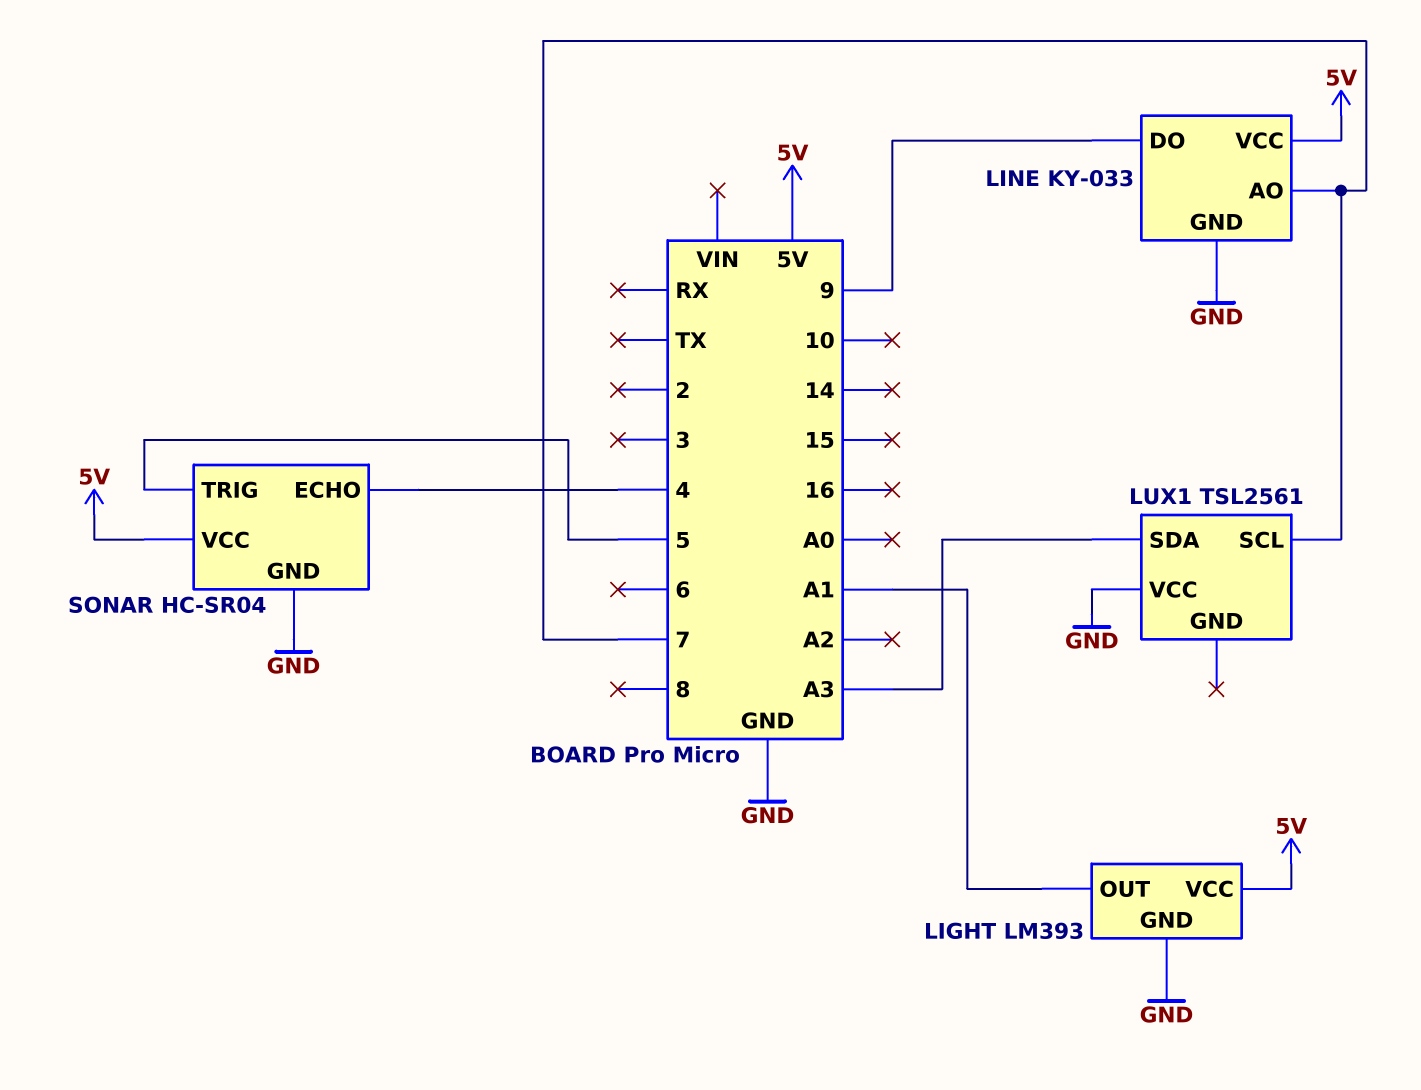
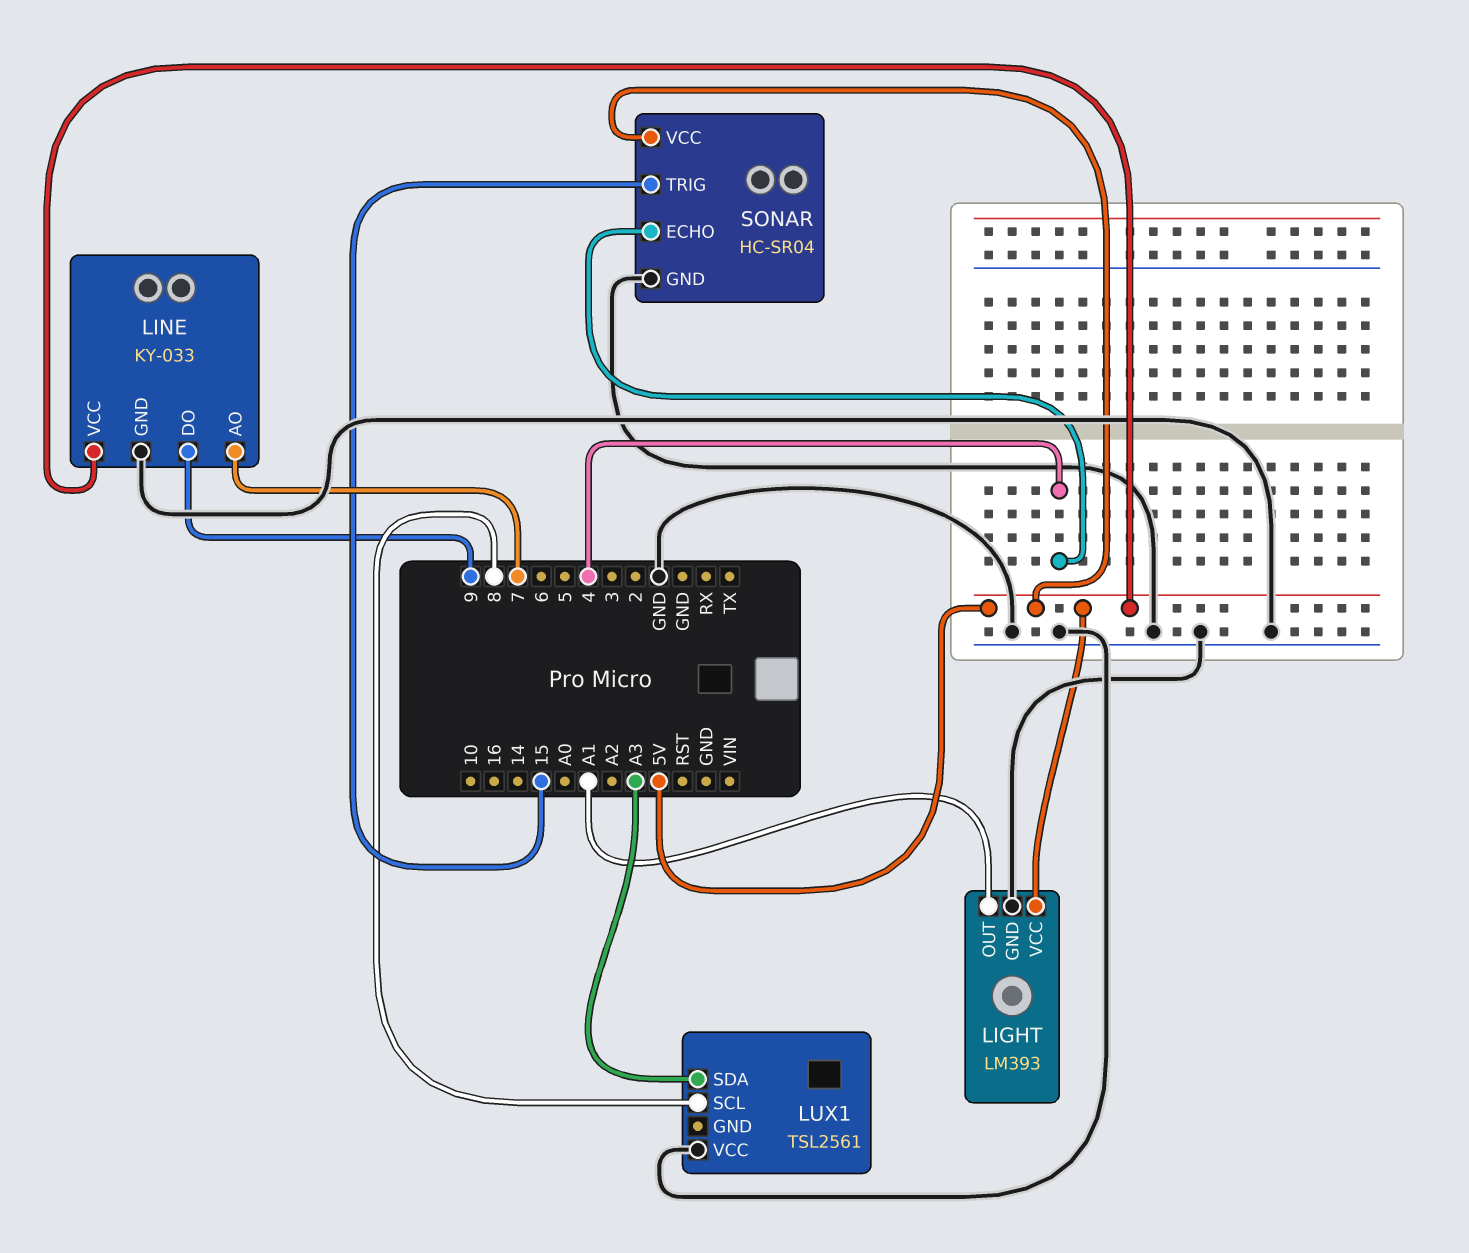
LUX1 pin SCL: 7 -> 8
SONAR pin TRIG: 5 -> 15

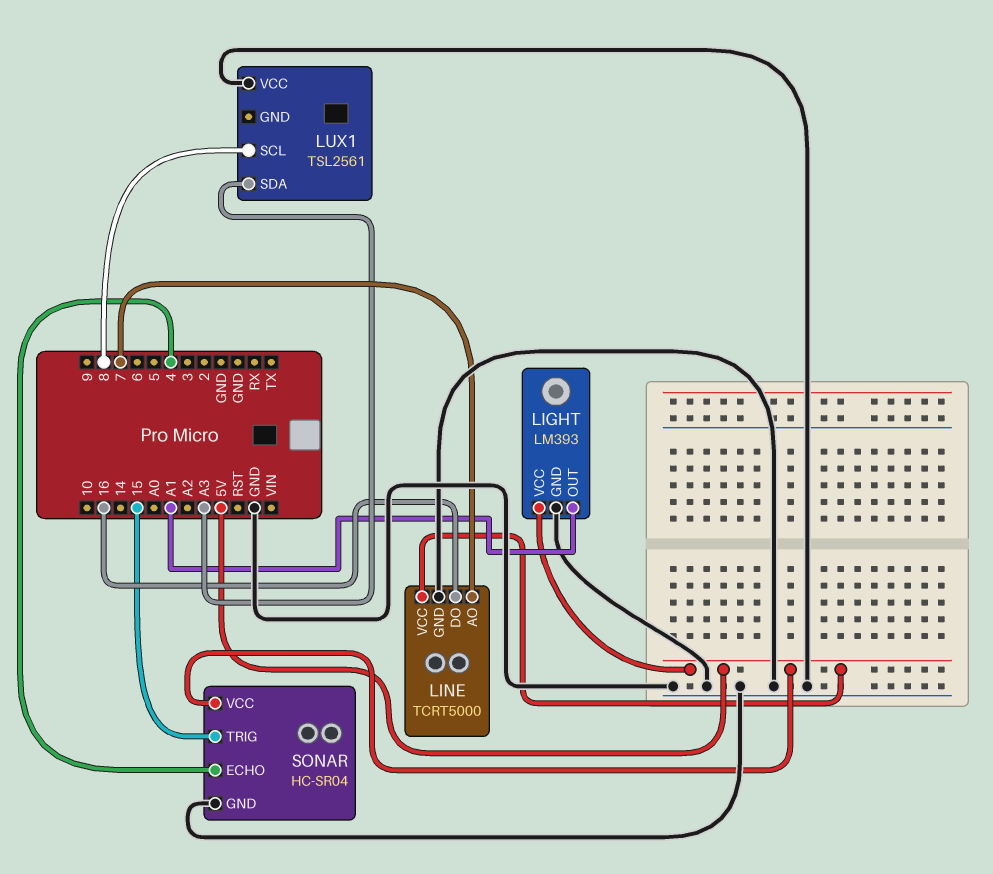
LINE: KY-033 -> TCRT5000
LINE pin DO: 9 -> 16

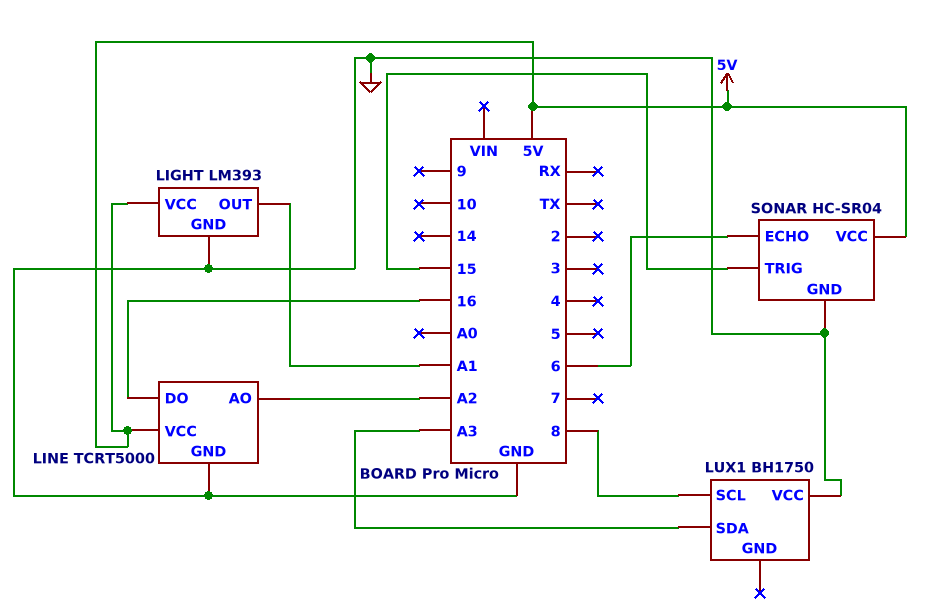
LINE pin AO: 7 -> A2
LUX1: TSL2561 -> BH1750
SONAR pin ECHO: 4 -> 6

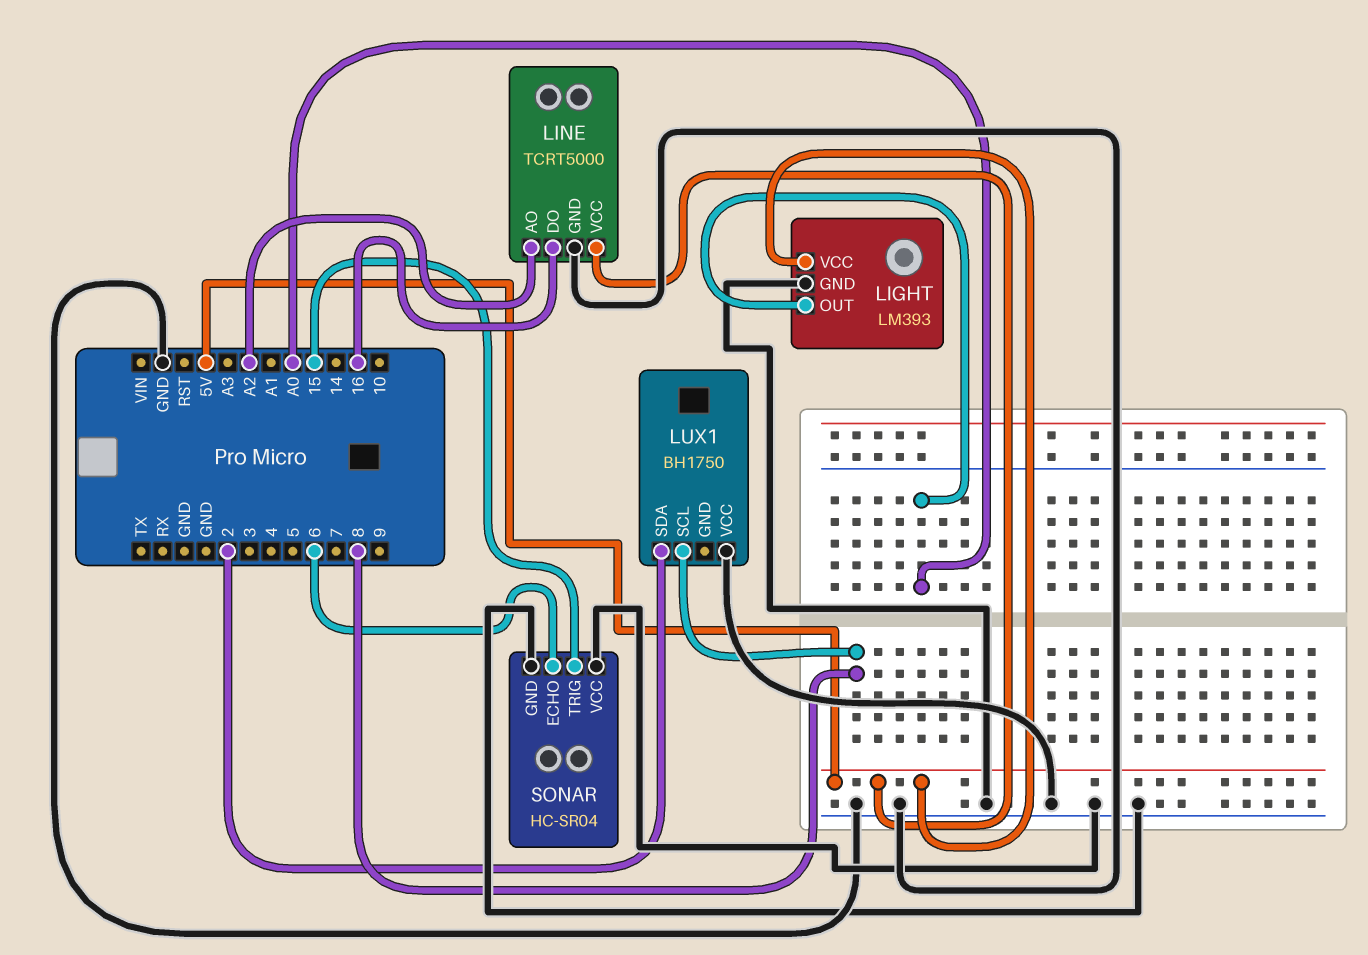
LIGHT pin OUT: A1 -> A0
LUX1 pin SDA: A3 -> 2
SONAR pin VCC: 5V -> GND

